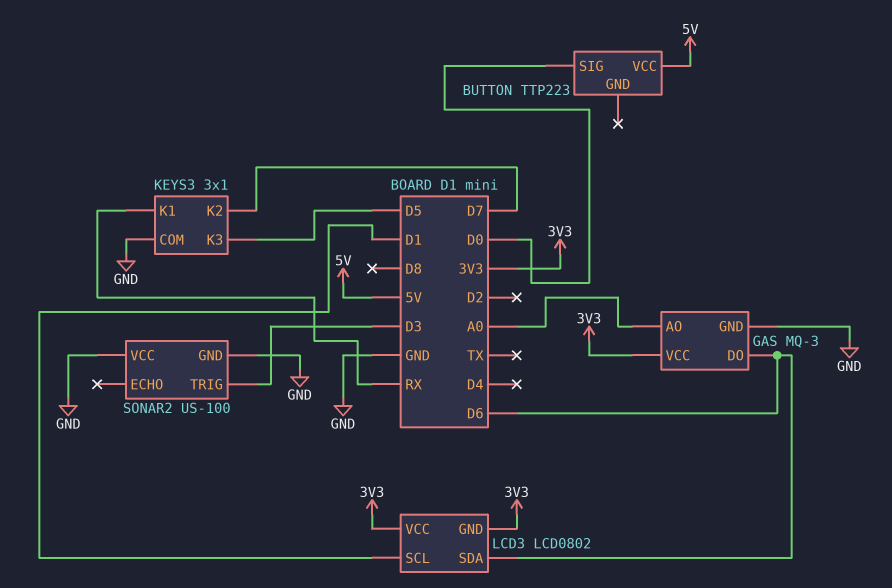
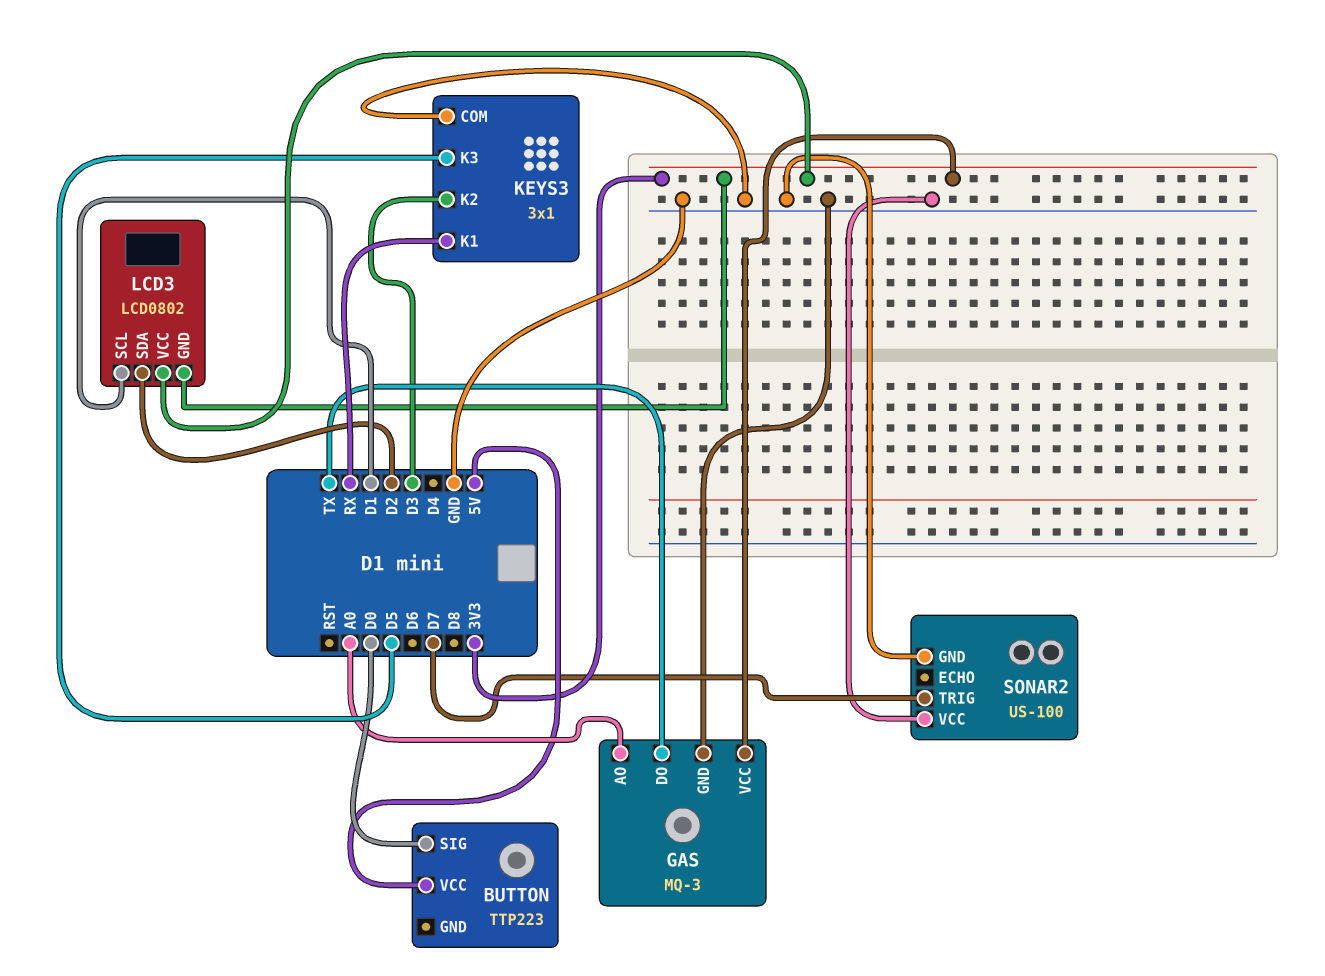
GAS pin DO: D6 -> TX
KEYS3 pin K2: D7 -> D3
LCD3 pin SDA: D6 -> D2
SONAR2 pin TRIG: D3 -> D7

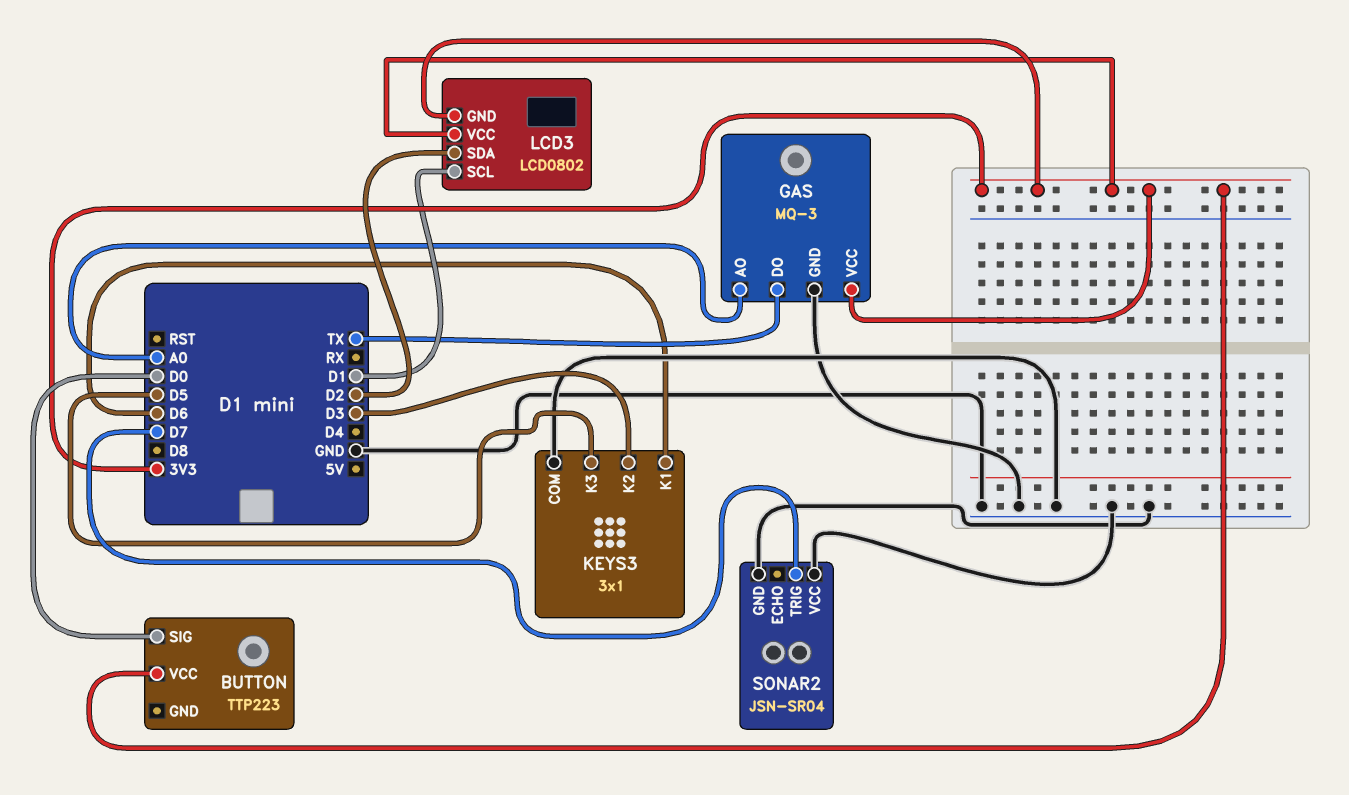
BUTTON pin VCC: 5V -> 3V3
KEYS3 pin K1: RX -> D6
SONAR2: US-100 -> JSN-SR04

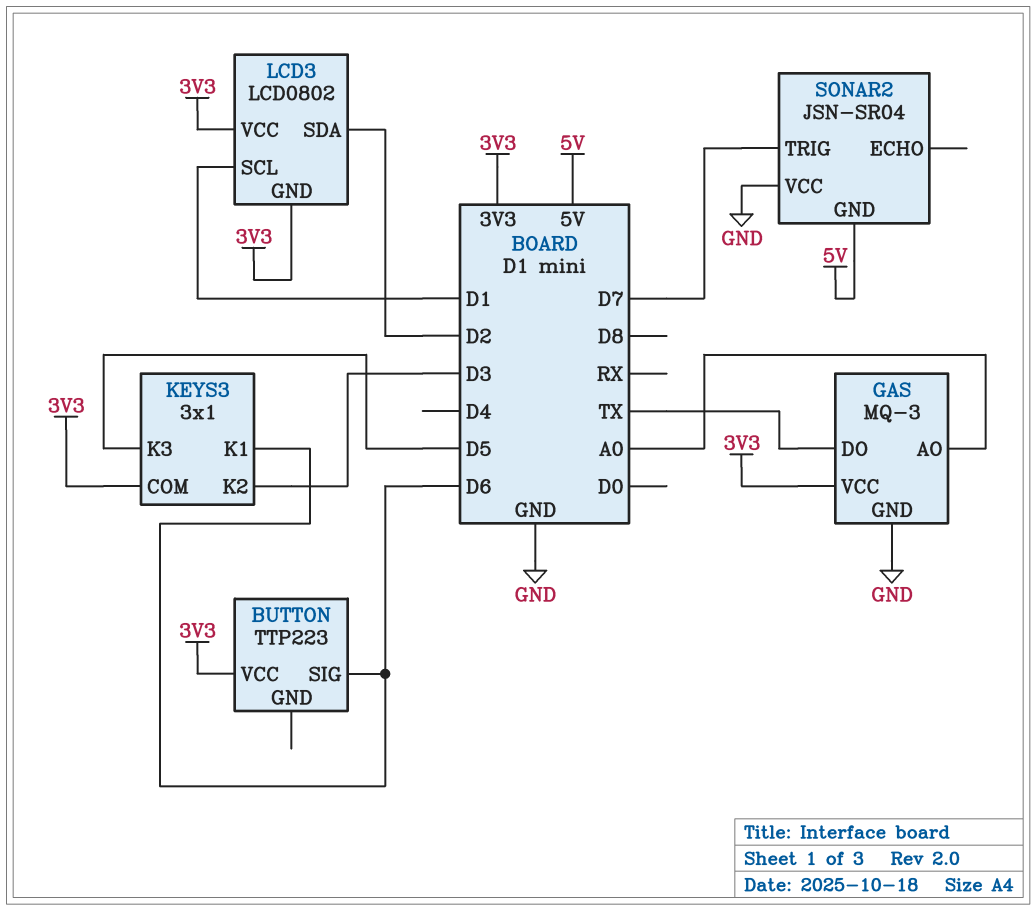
BUTTON pin SIG: D0 -> D6
KEYS3 pin COM: GND -> 3V3
SONAR2 pin GND: GND -> 5V

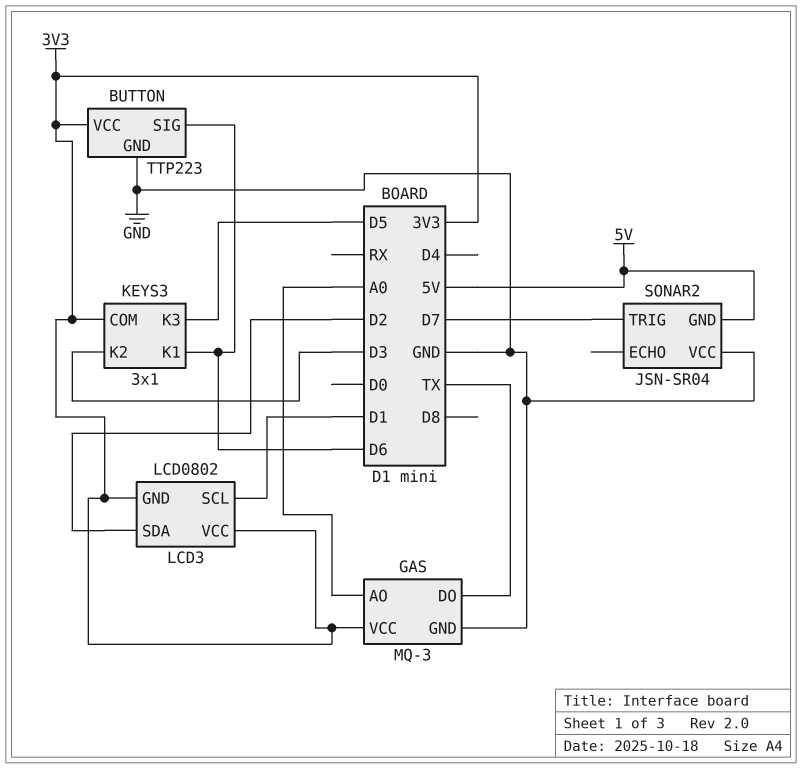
BUTTON pin GND: none -> GND

